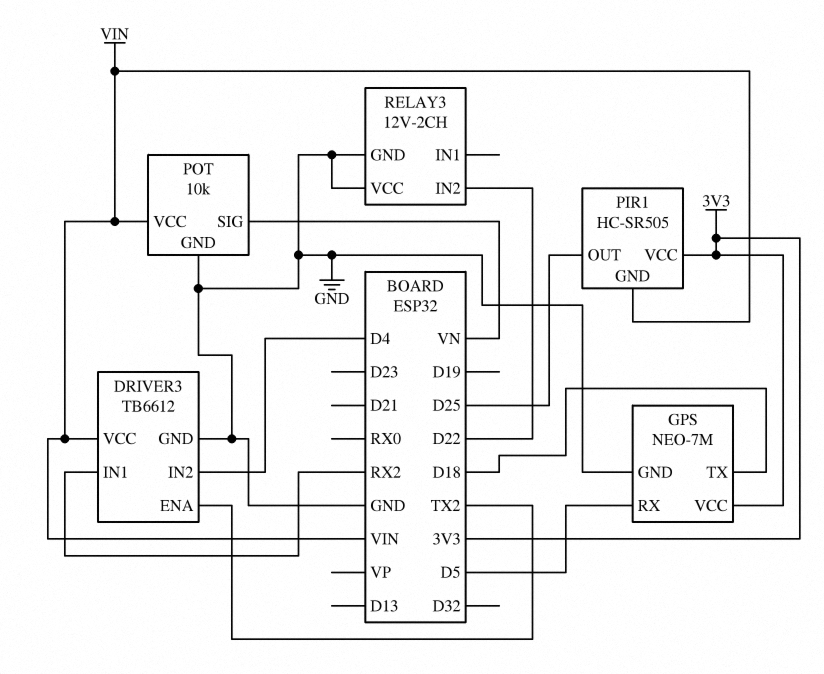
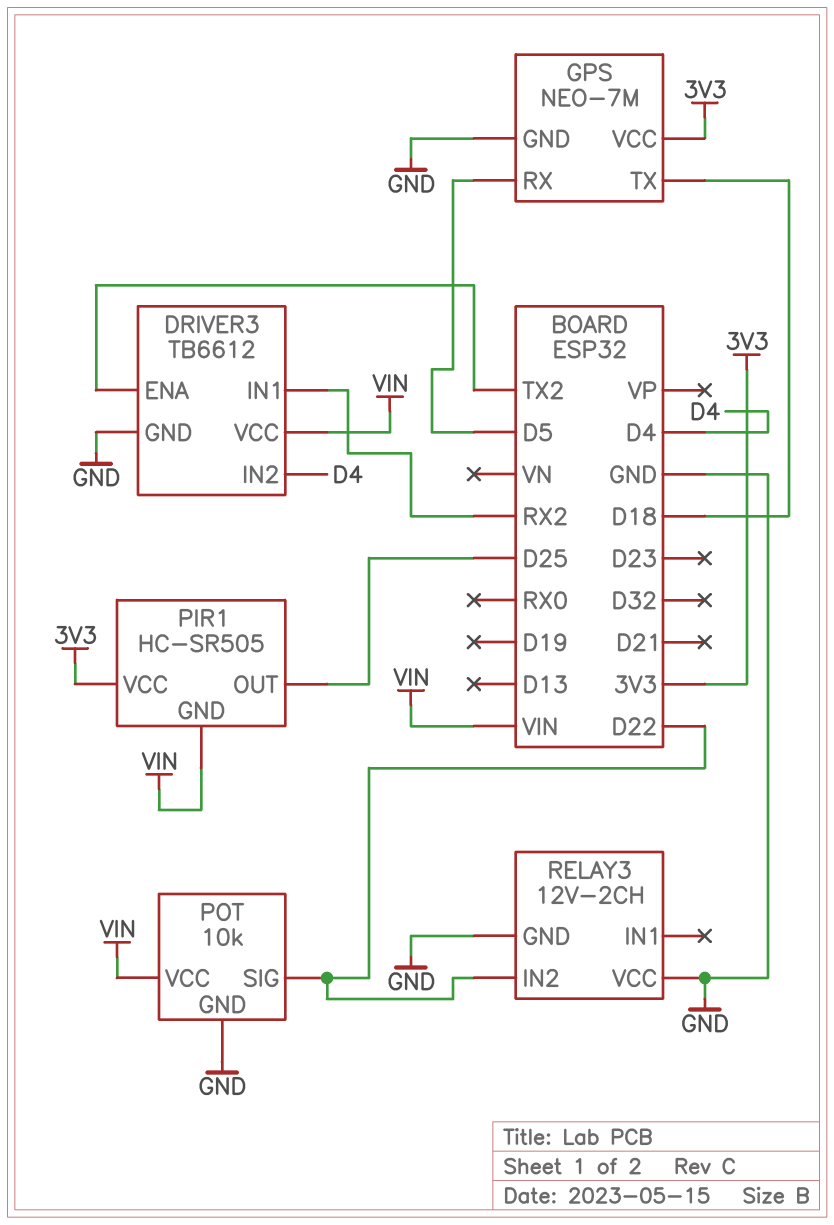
POT pin SIG: VN -> D22

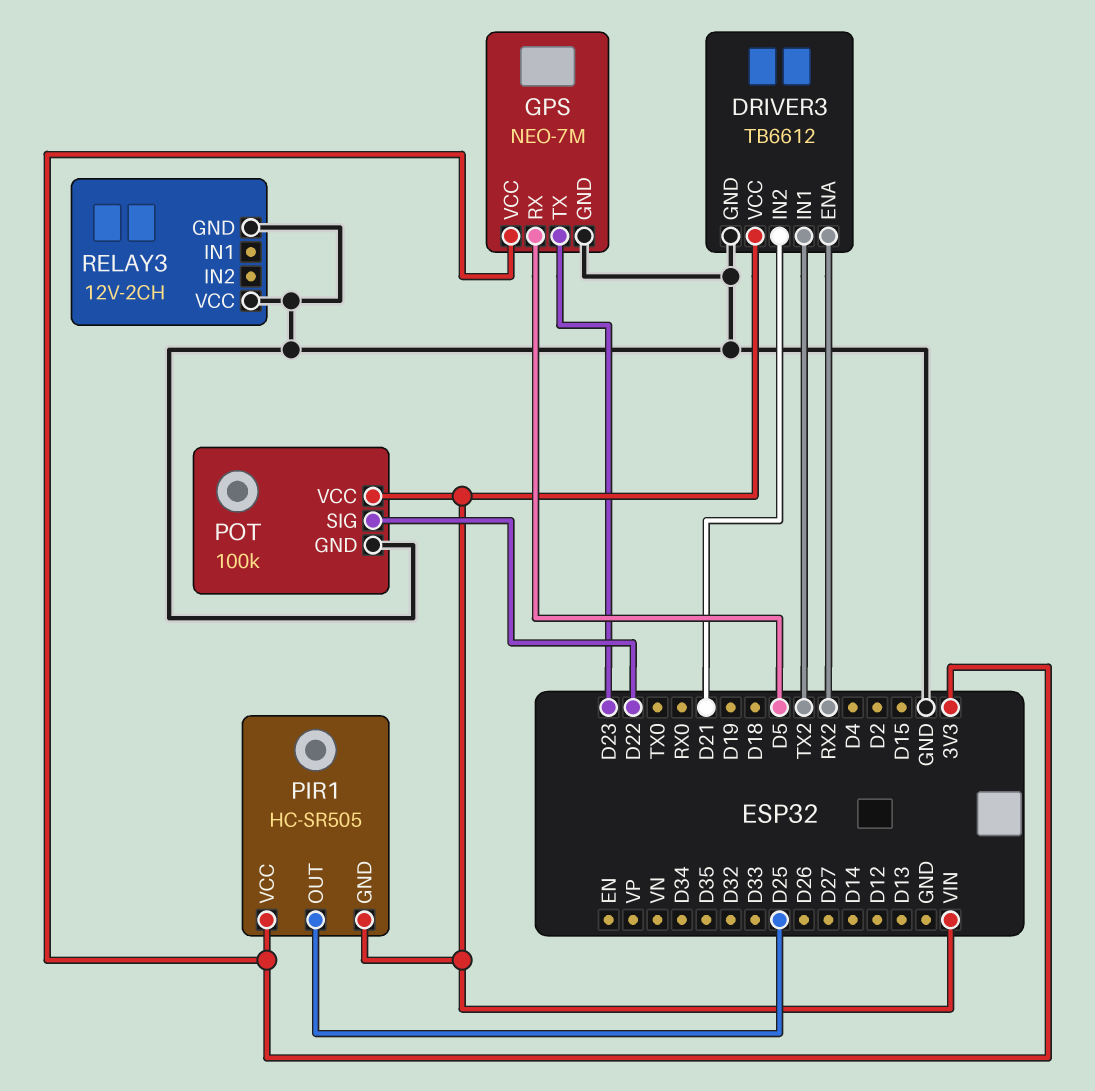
DRIVER3 pin ENA: TX2 -> RX2
DRIVER3 pin IN1: RX2 -> TX2
DRIVER3 pin IN2: D4 -> D21
GPS pin TX: D18 -> D23
POT: 10k -> 100k
RELAY3 pin IN2: D22 -> none

